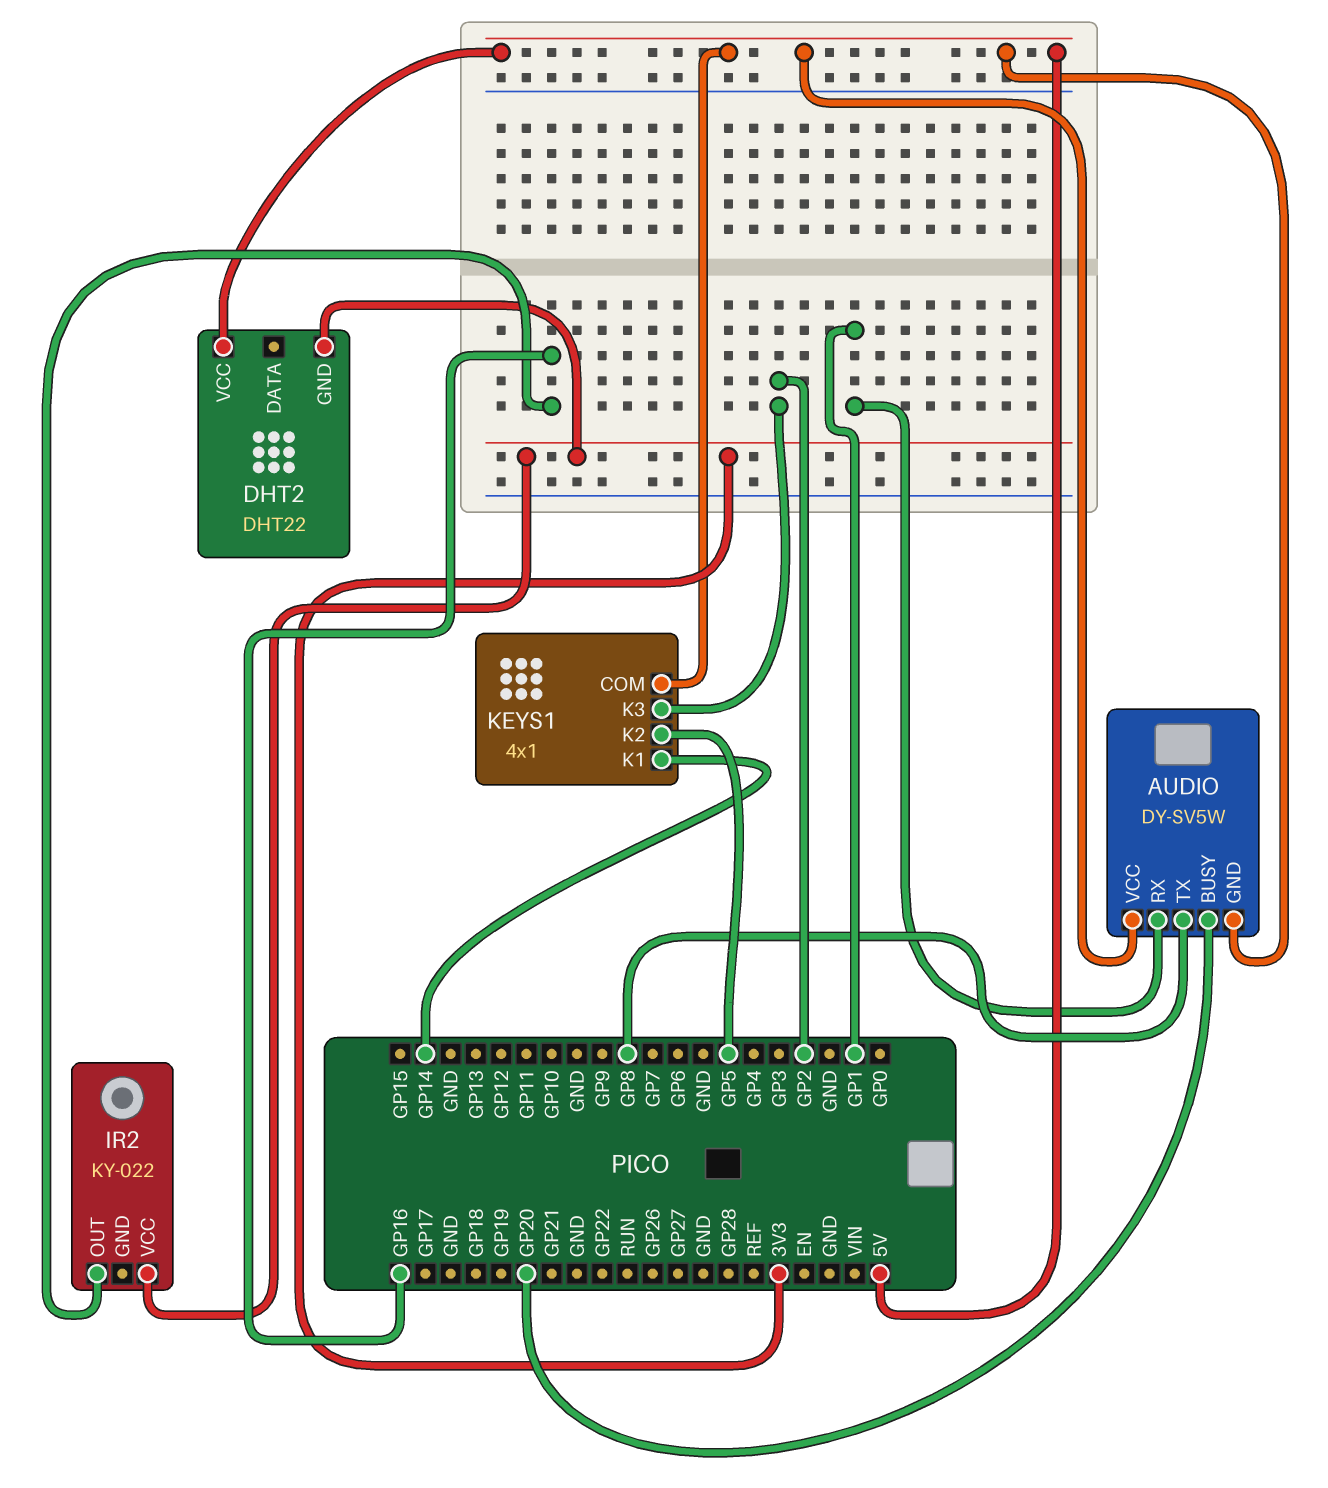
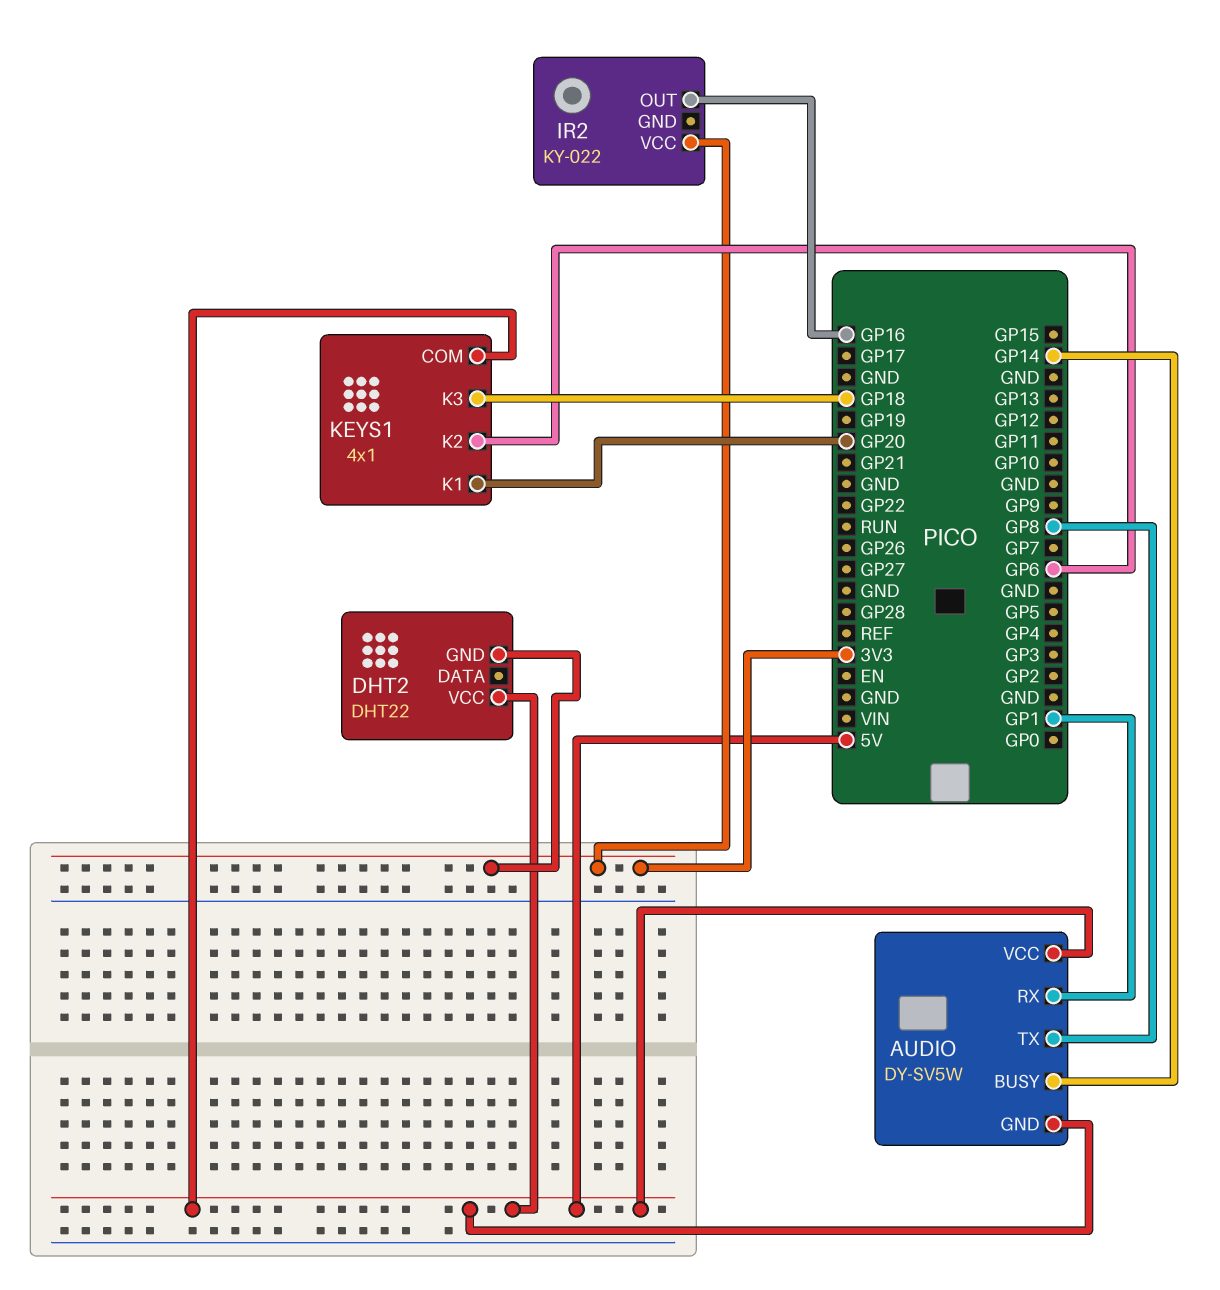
AUDIO pin BUSY: GP20 -> GP14
KEYS1 pin K1: GP14 -> GP20
KEYS1 pin K2: GP5 -> GP6
KEYS1 pin K3: GP2 -> GP18

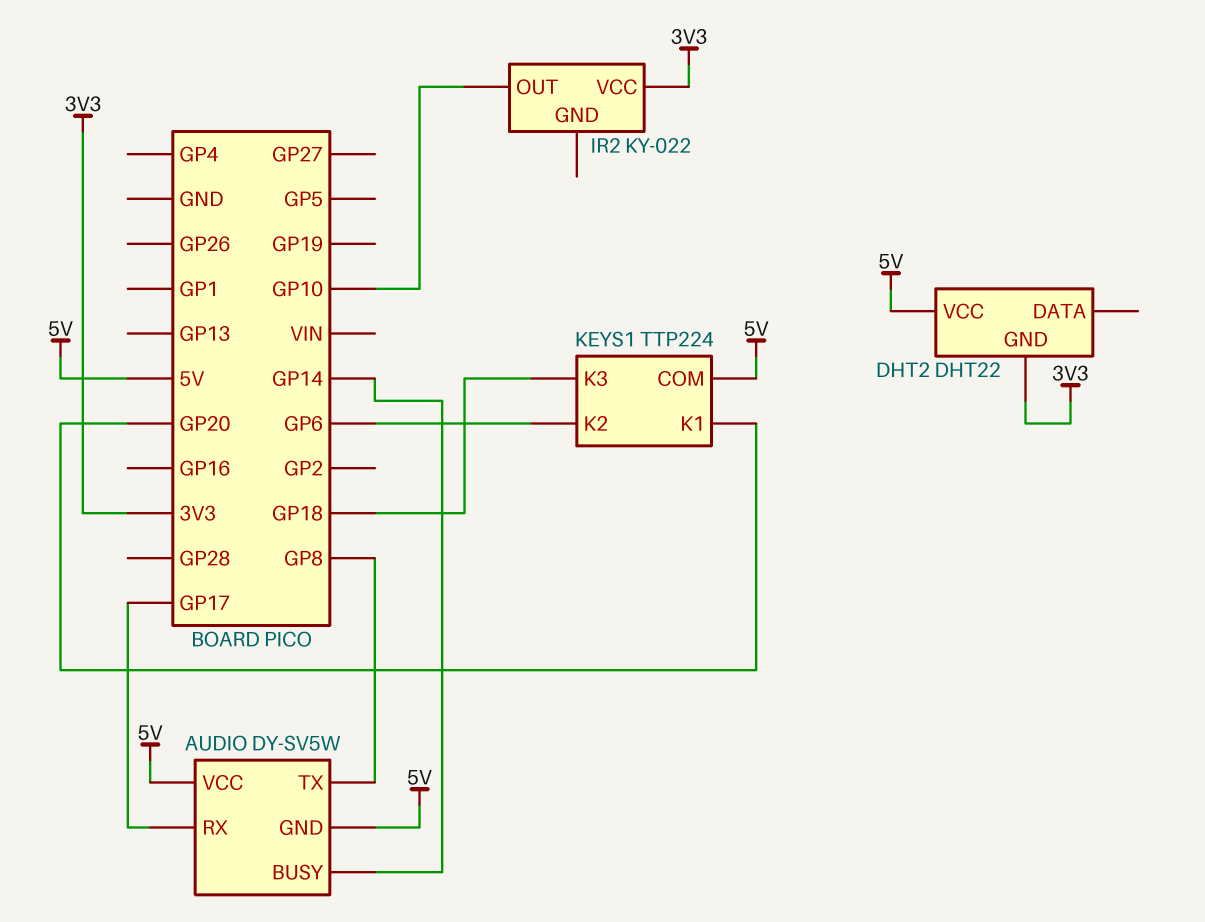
AUDIO pin RX: GP1 -> GP17
IR2 pin OUT: GP16 -> GP10
KEYS1: 4x1 -> TTP224

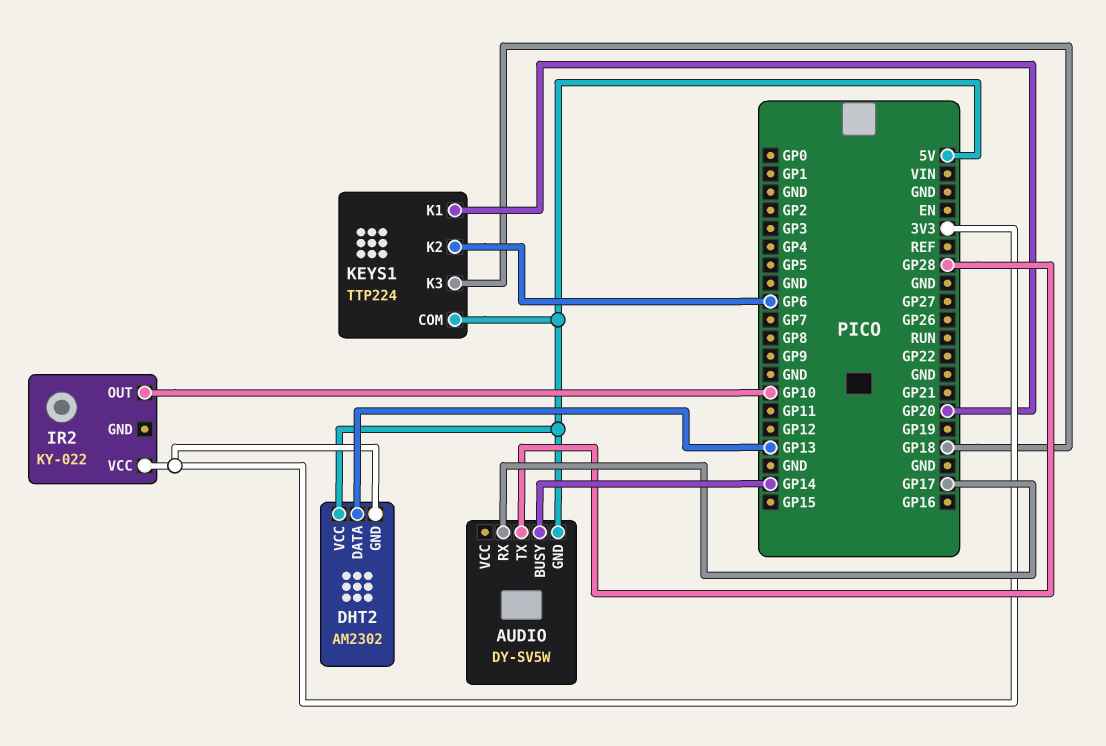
AUDIO pin TX: GP8 -> GP28
AUDIO pin VCC: 5V -> none
DHT2: DHT22 -> AM2302
DHT2 pin DATA: none -> GP13

